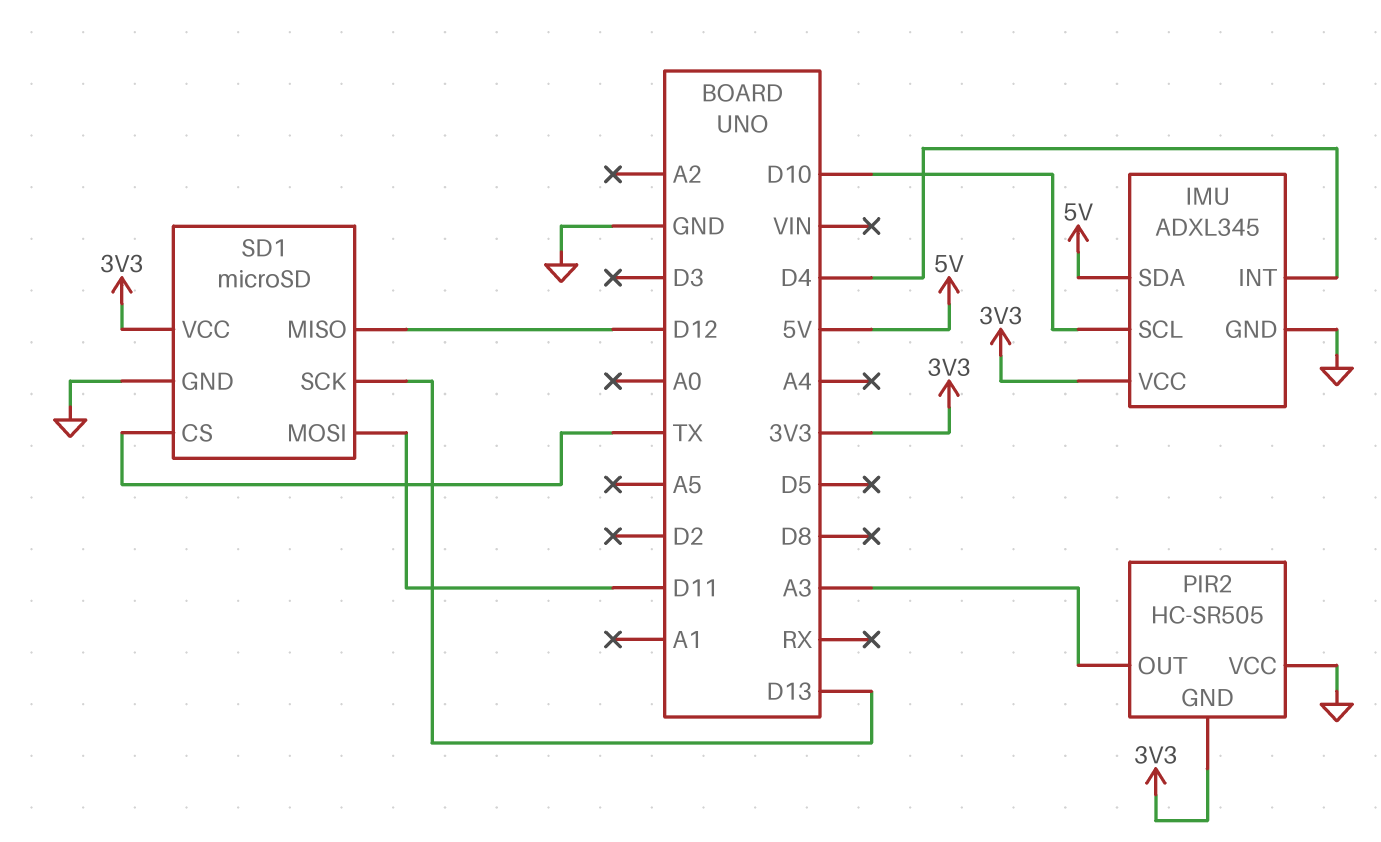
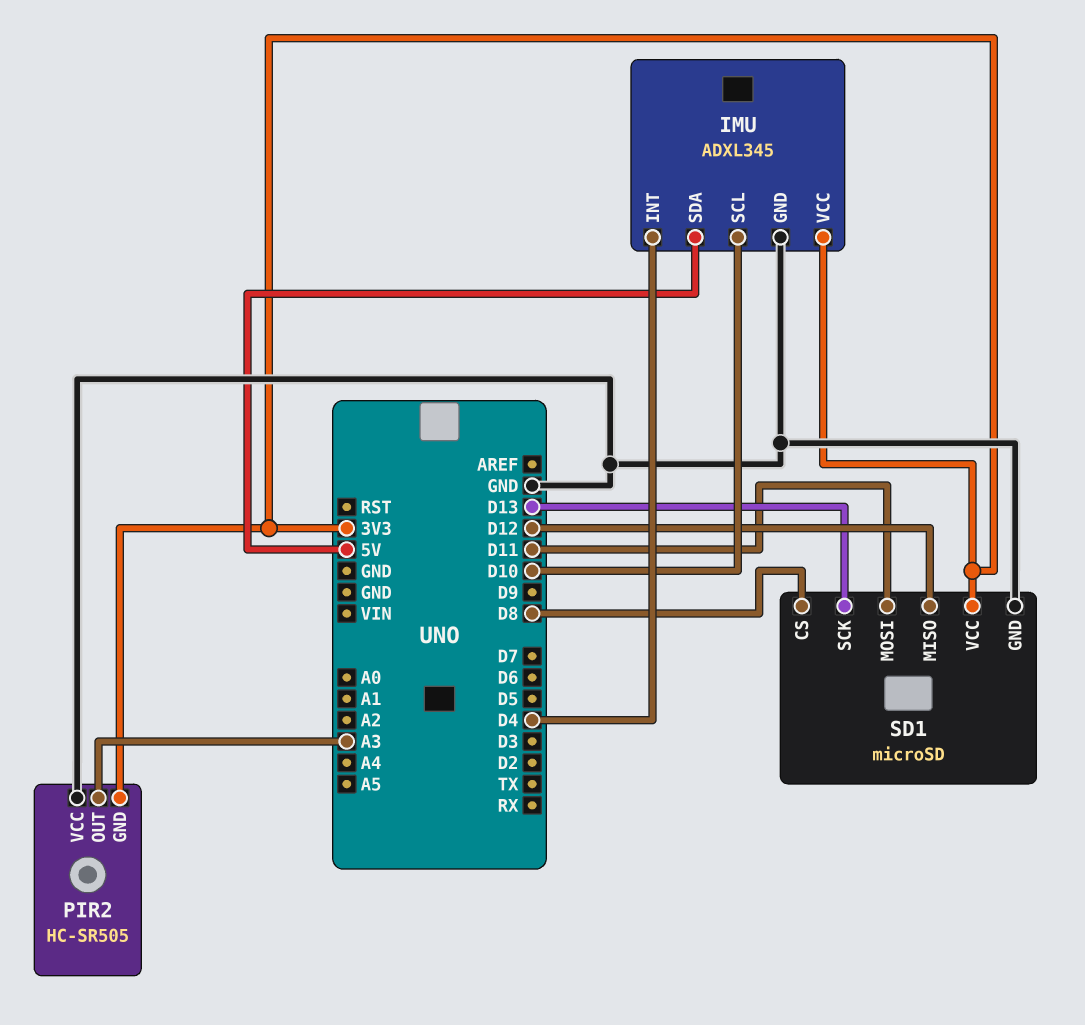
SD1 pin CS: TX -> D8

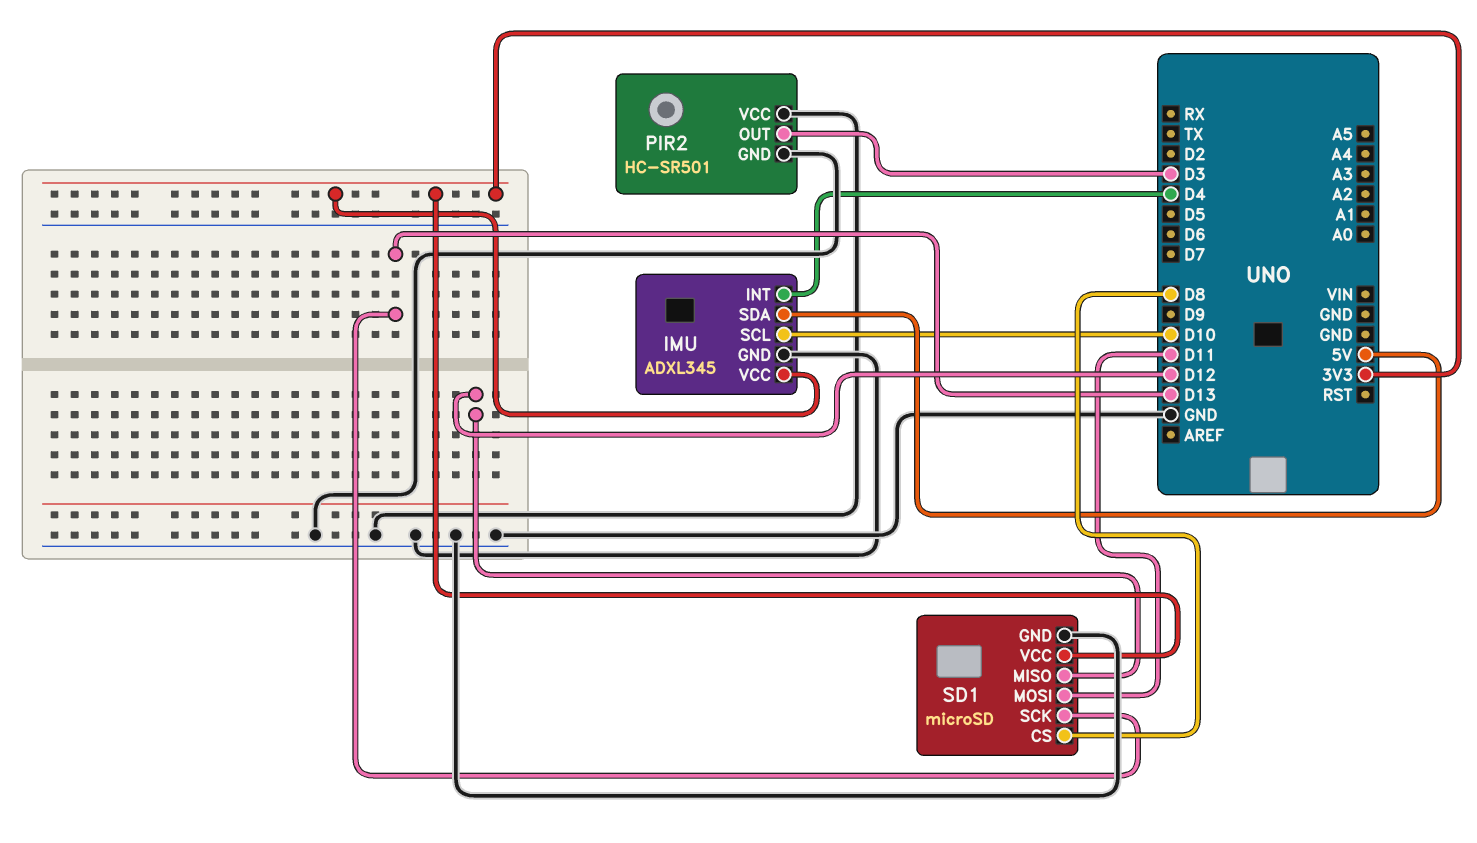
PIR2: HC-SR505 -> HC-SR501
PIR2 pin GND: 3V3 -> GND
PIR2 pin OUT: A3 -> D3

